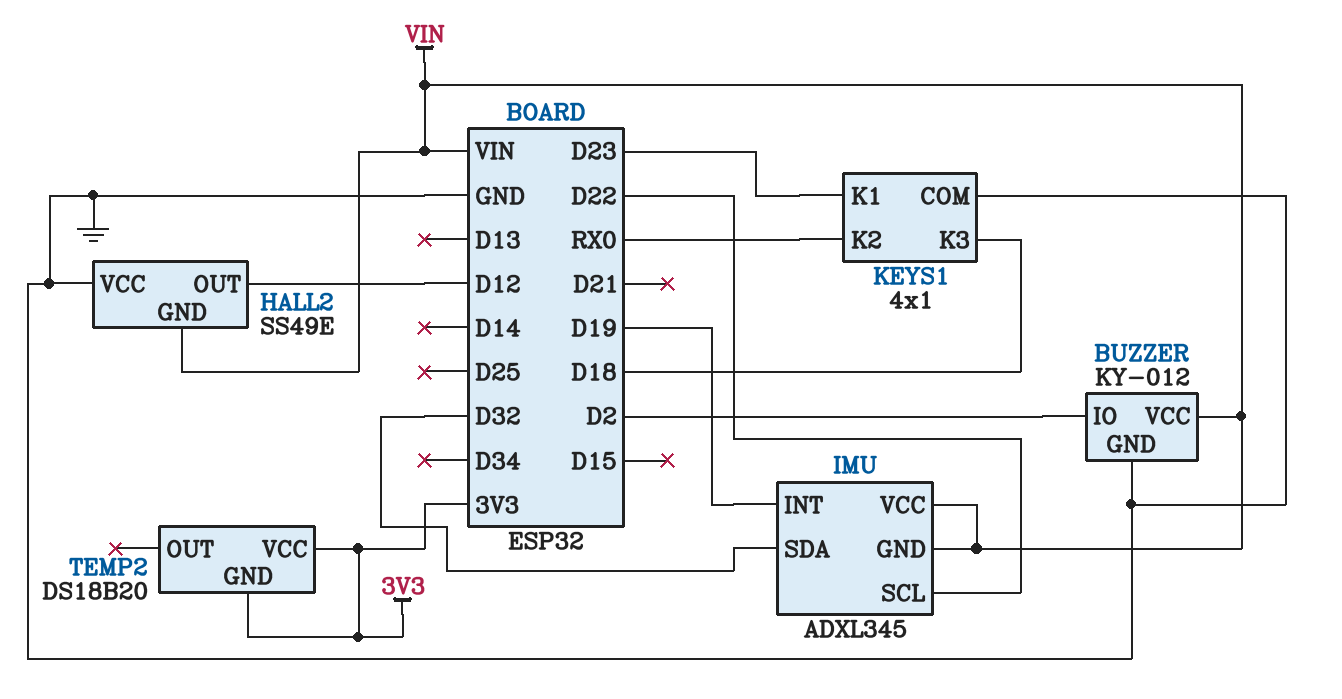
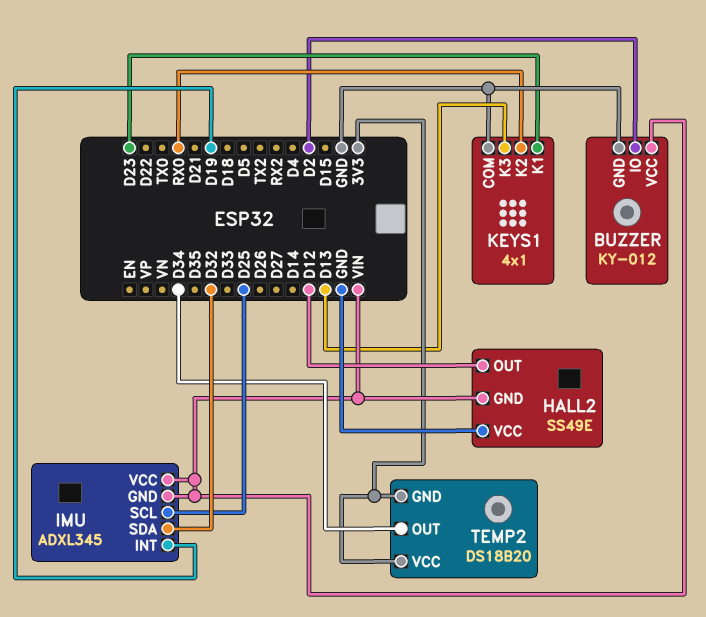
IMU pin SCL: D22 -> D25
KEYS1 pin K3: D18 -> D13
TEMP2 pin OUT: none -> D34

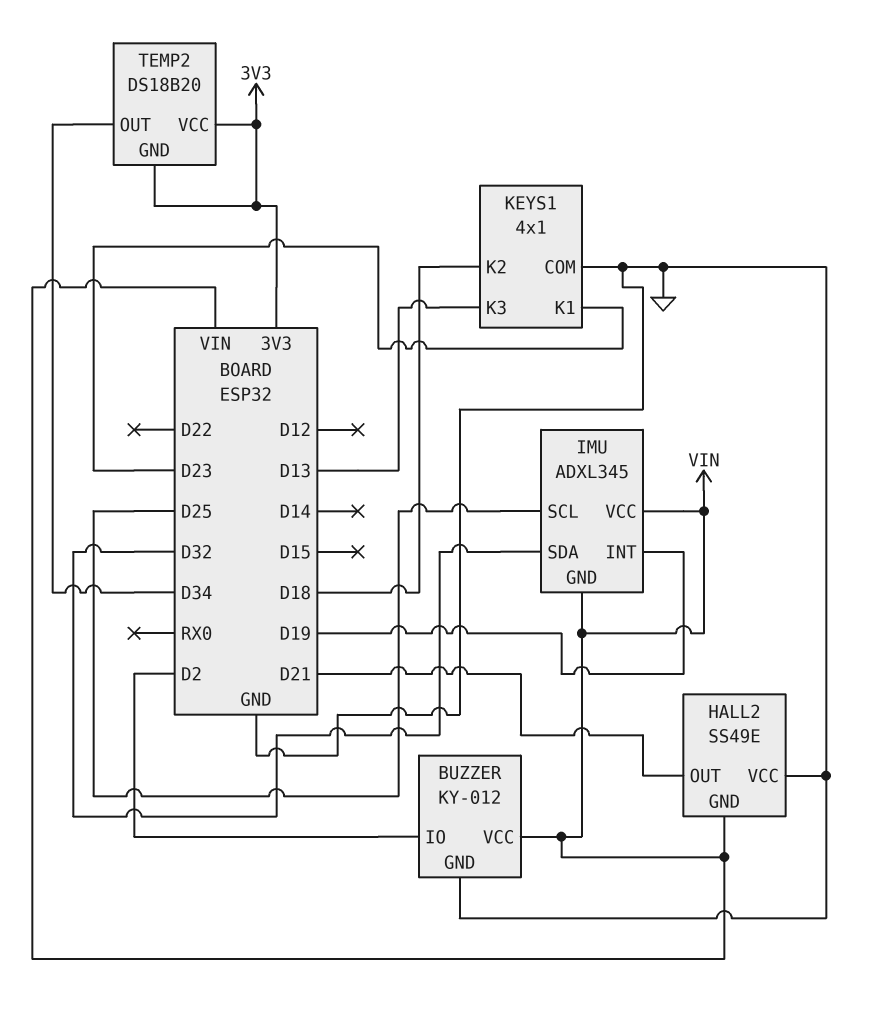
HALL2 pin OUT: D12 -> D21
KEYS1 pin K2: RX0 -> D18

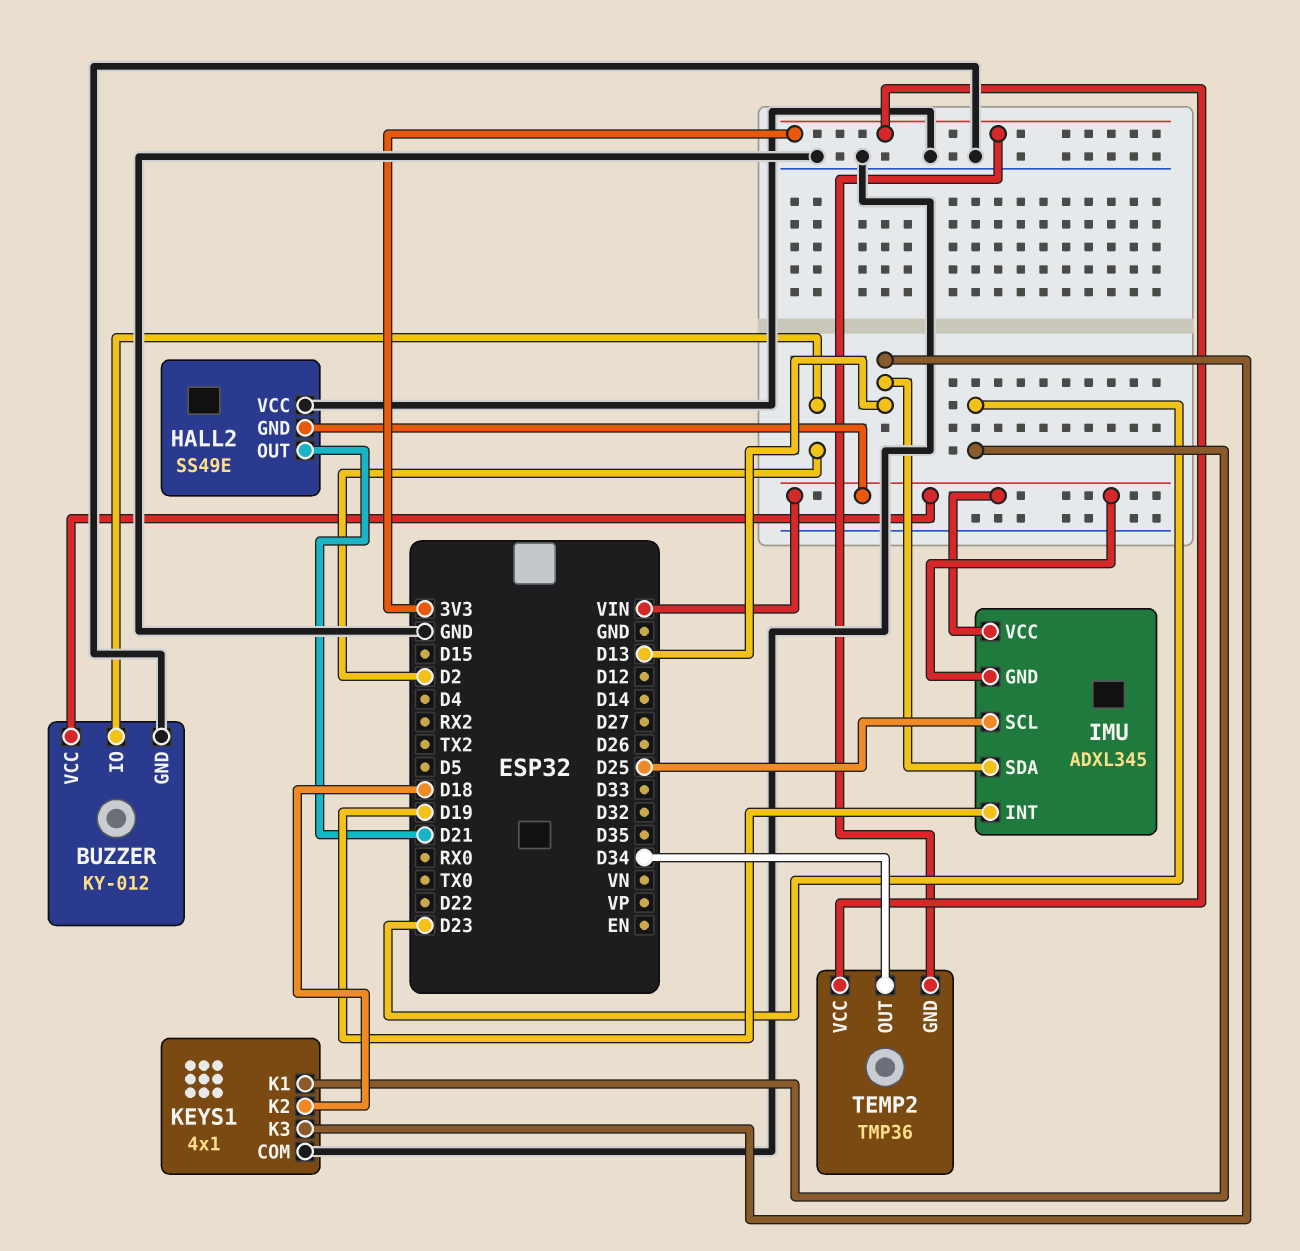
IMU pin SDA: D32 -> D13
TEMP2: DS18B20 -> TMP36

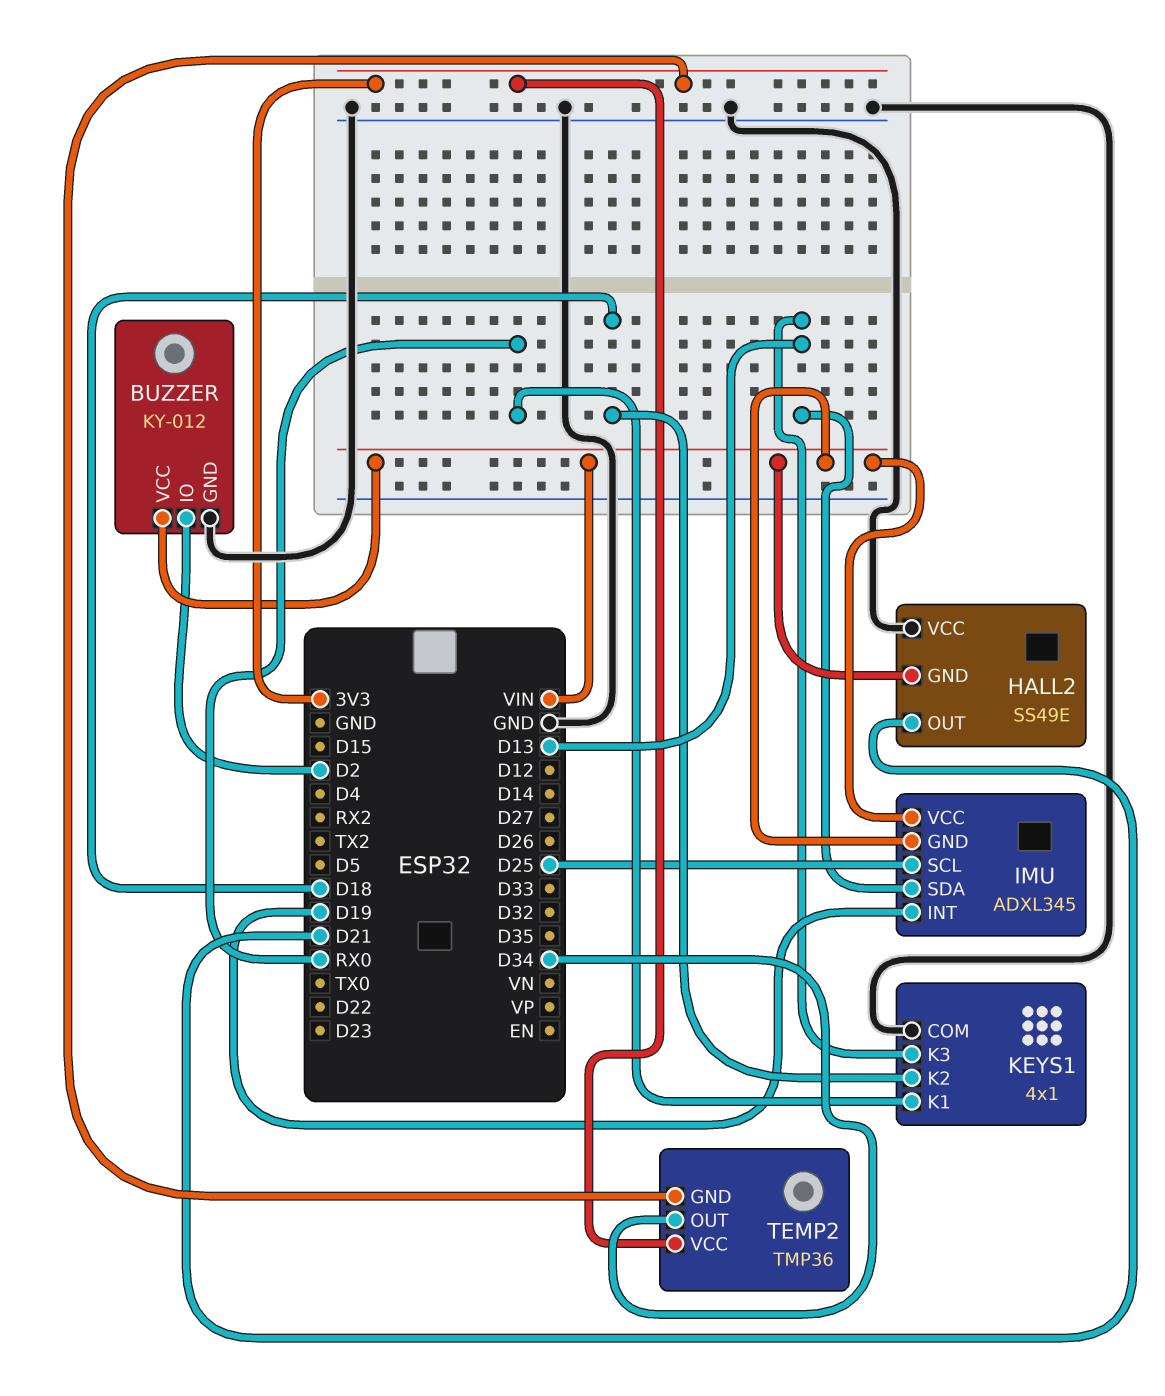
KEYS1 pin K1: D23 -> RX0

